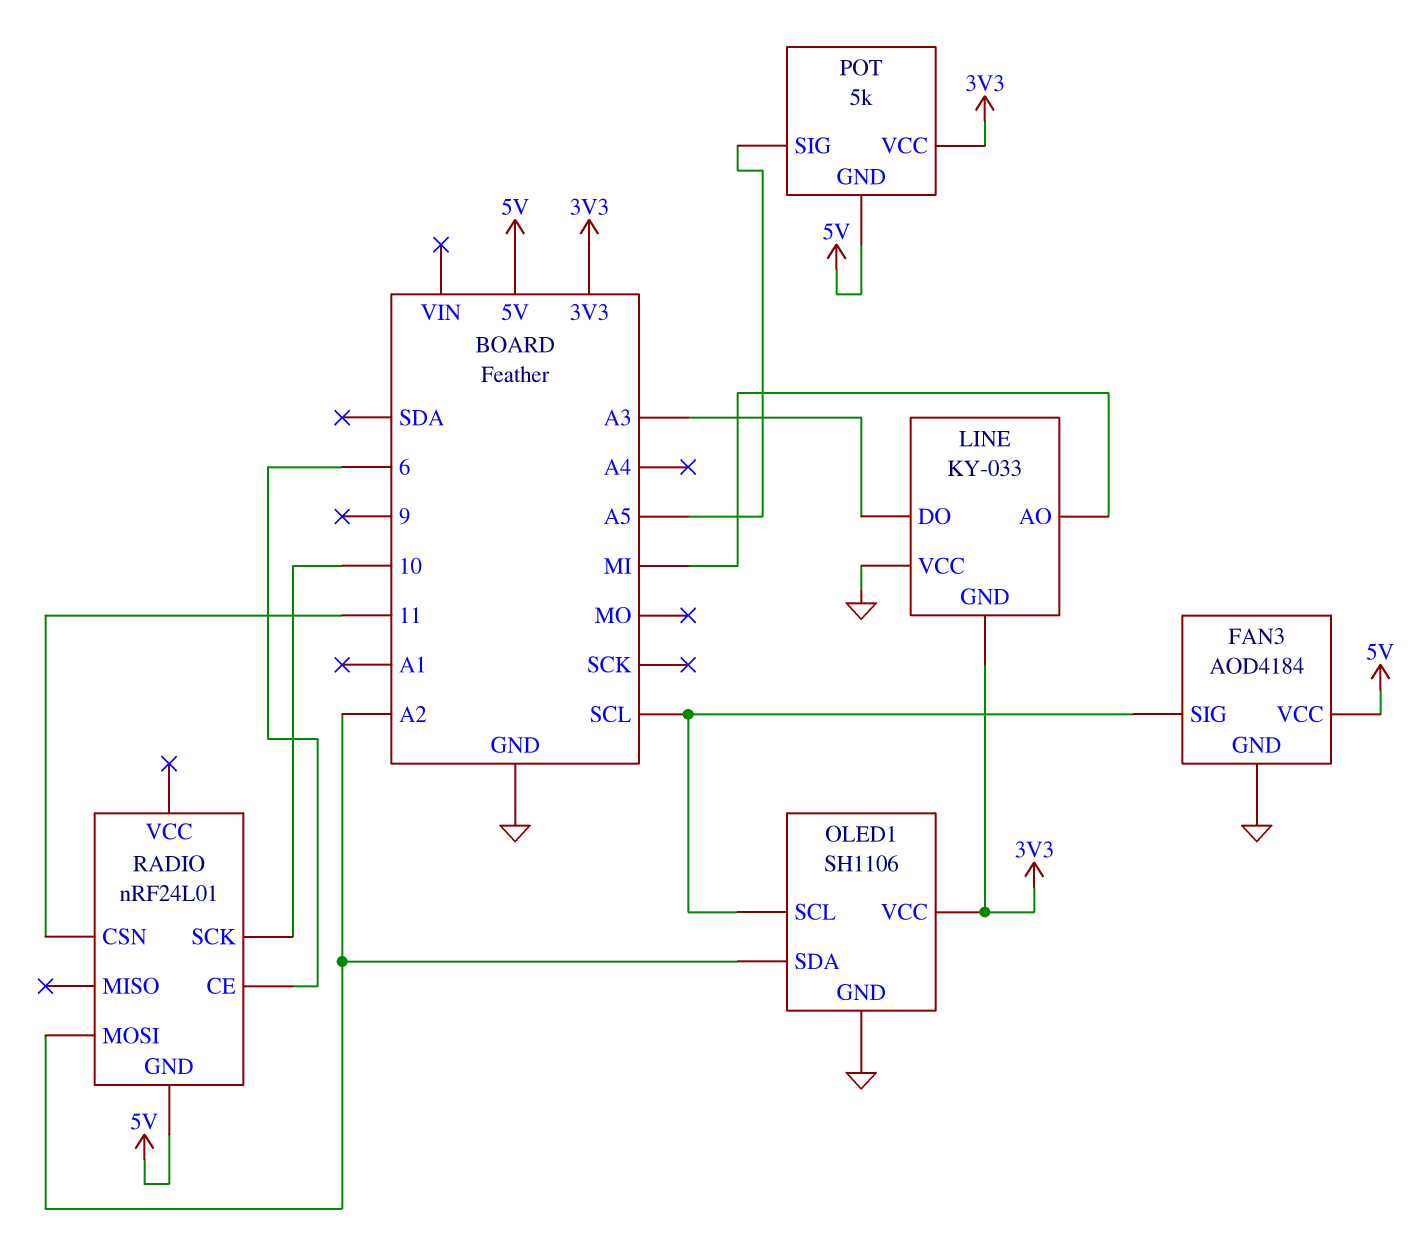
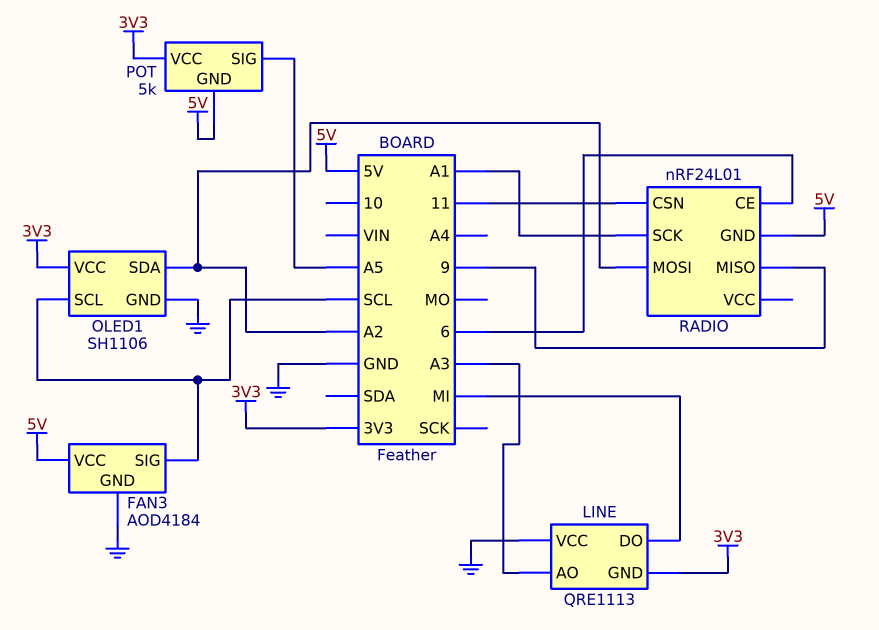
LINE: KY-033 -> QRE1113
LINE pin AO: MI -> A3
LINE pin DO: A3 -> MI
RADIO pin MISO: none -> 9
RADIO pin SCK: 10 -> A1

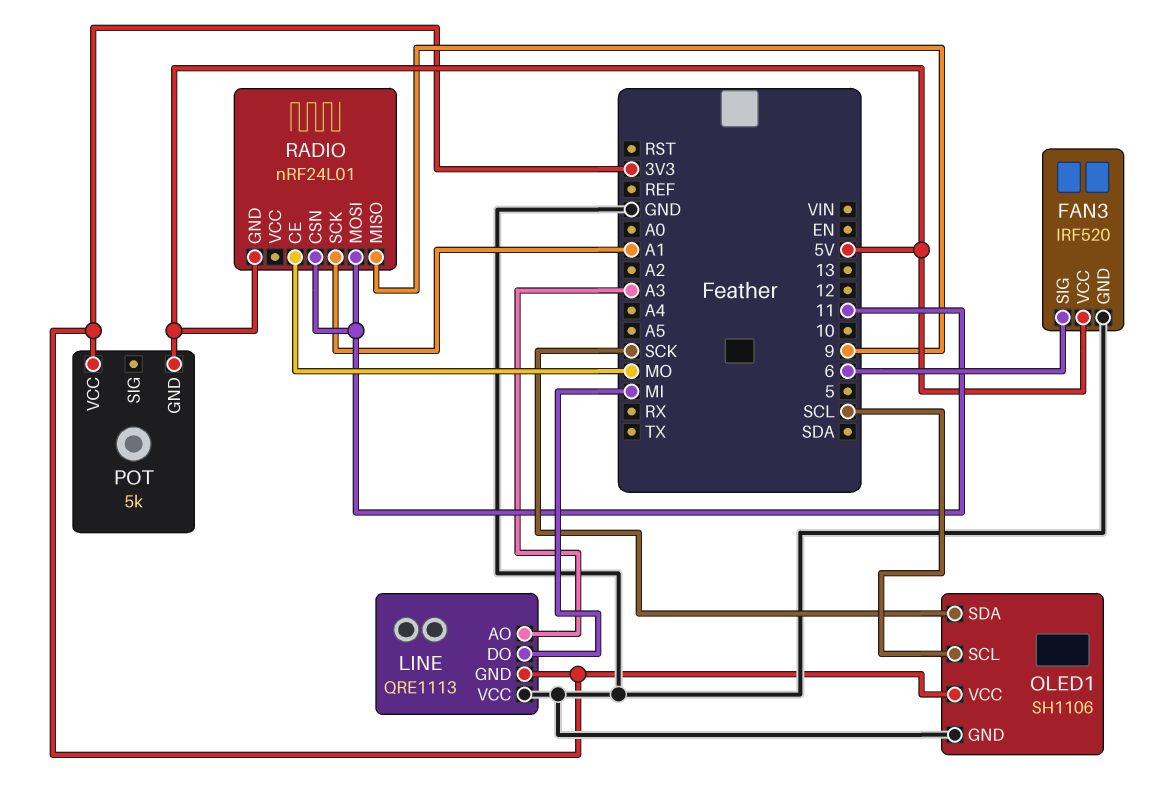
FAN3: AOD4184 -> IRF520
FAN3 pin SIG: SCL -> 6
OLED1 pin SDA: A2 -> SCK
POT pin SIG: A5 -> none
RADIO pin CE: 6 -> MO
RADIO pin MOSI: A2 -> 11

